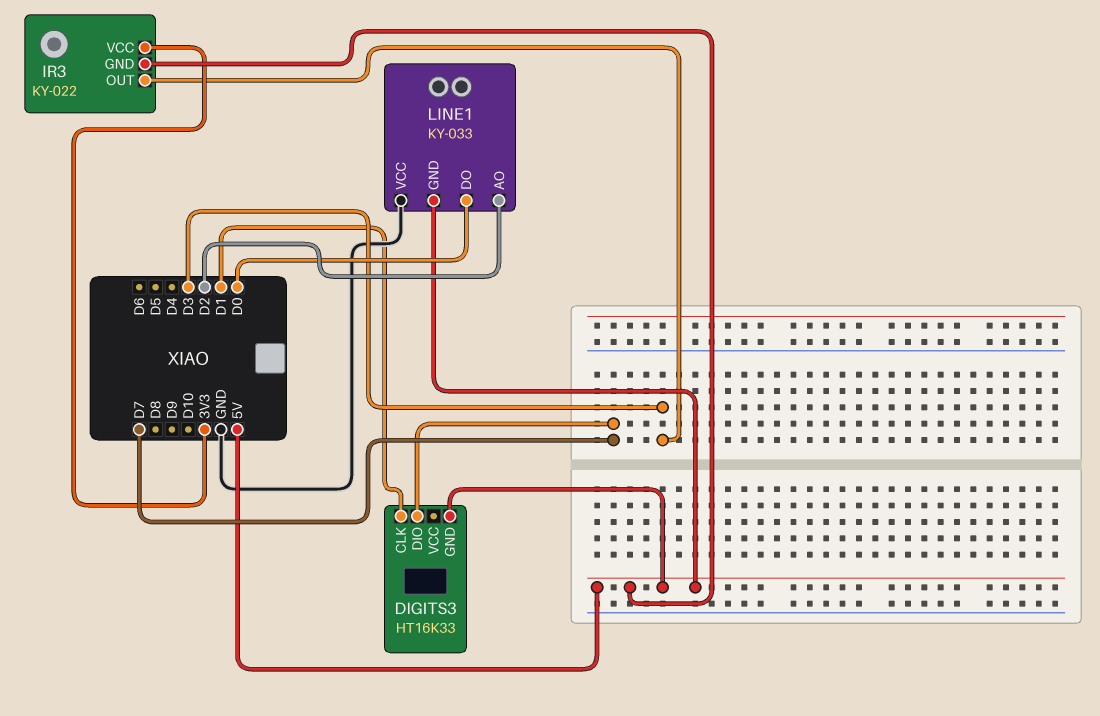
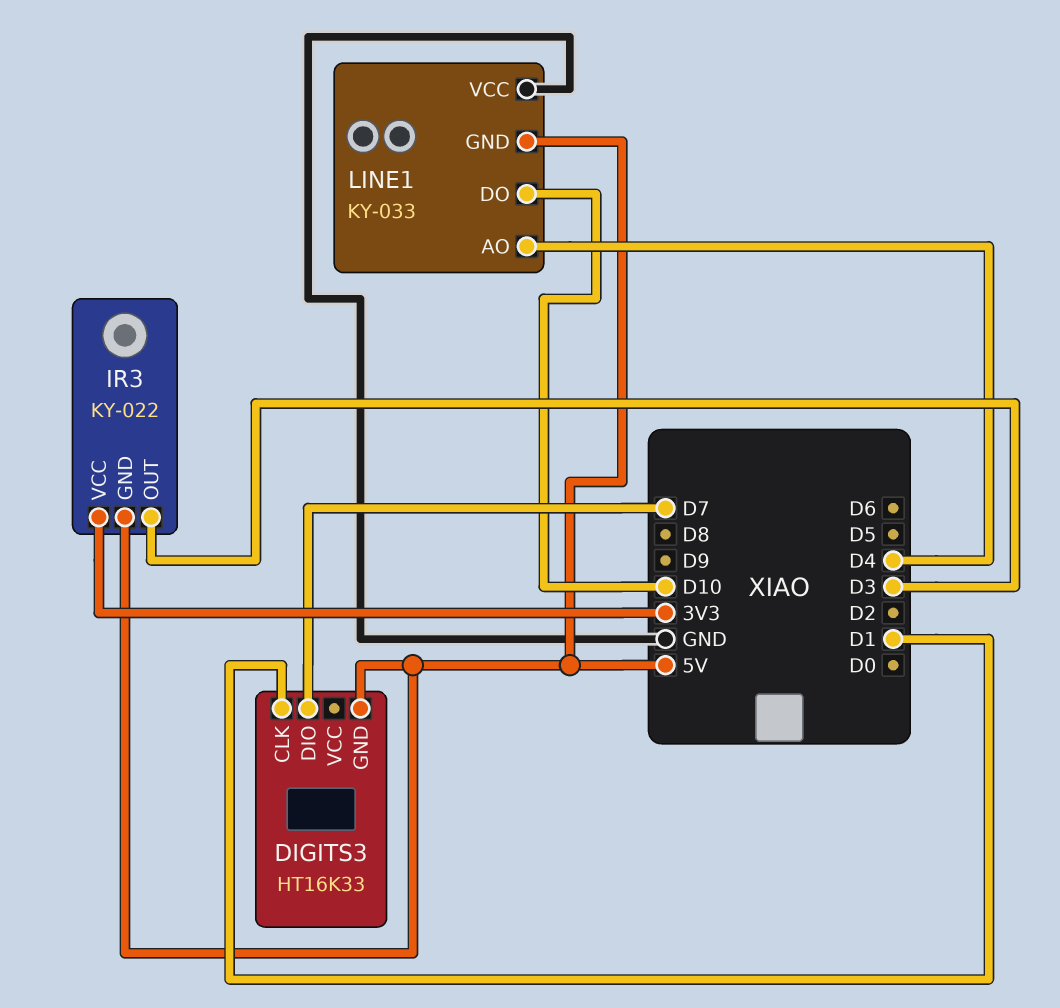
LINE1 pin AO: D2 -> D4
LINE1 pin DO: D0 -> D10

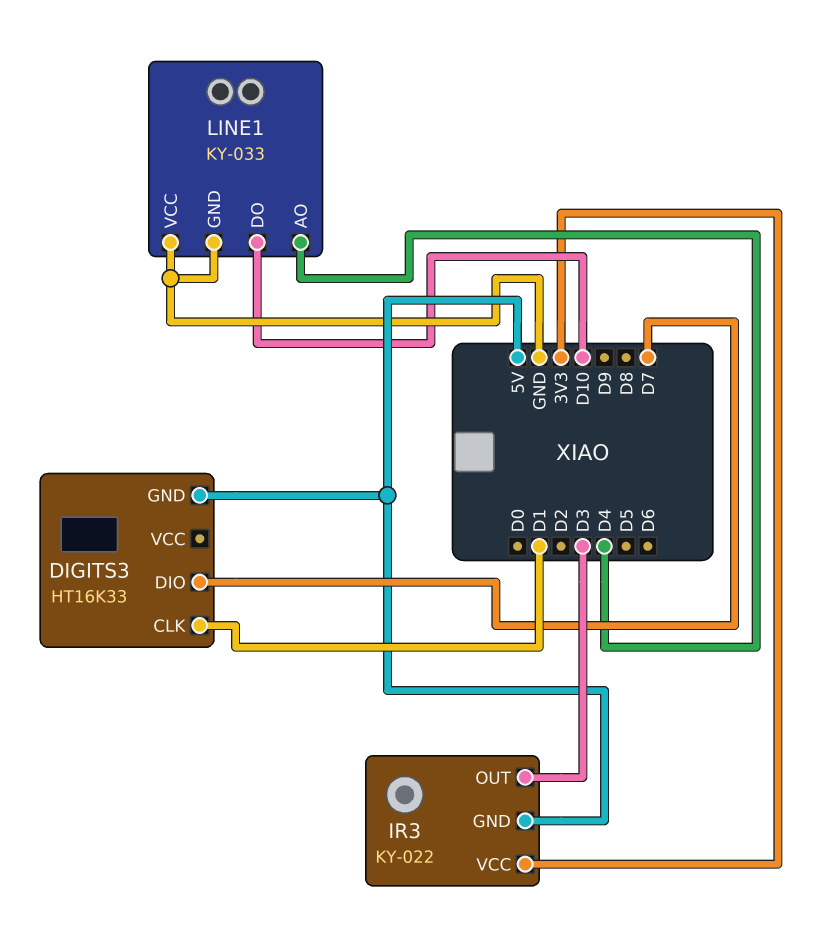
LINE1 pin GND: 5V -> GND

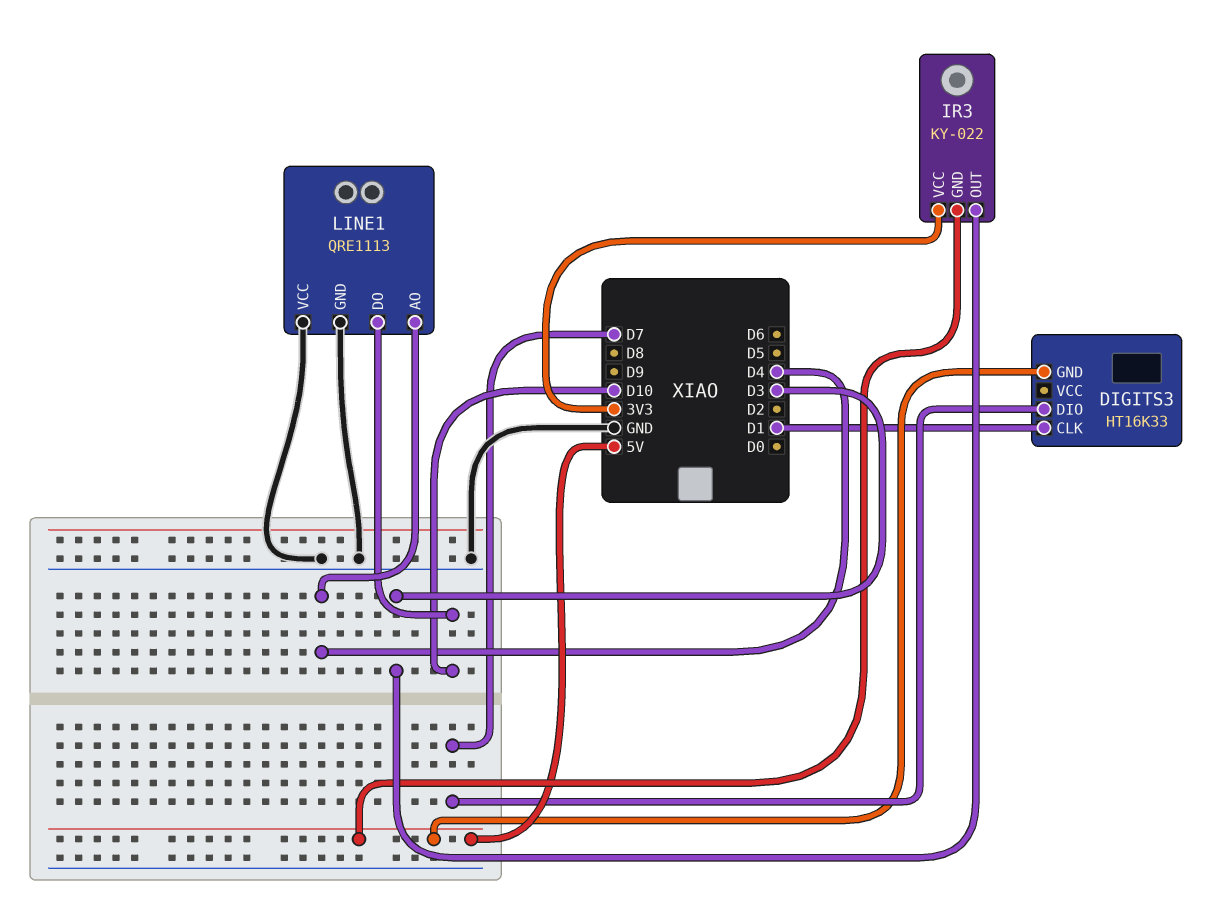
LINE1: KY-033 -> QRE1113

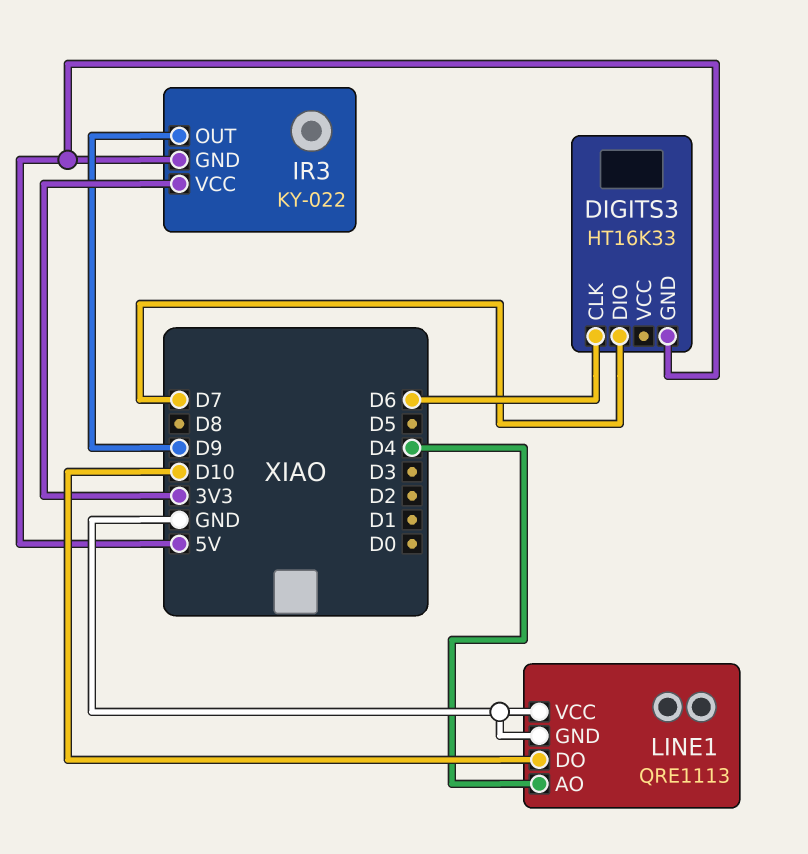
DIGITS3 pin CLK: D1 -> D6
IR3 pin OUT: D3 -> D9

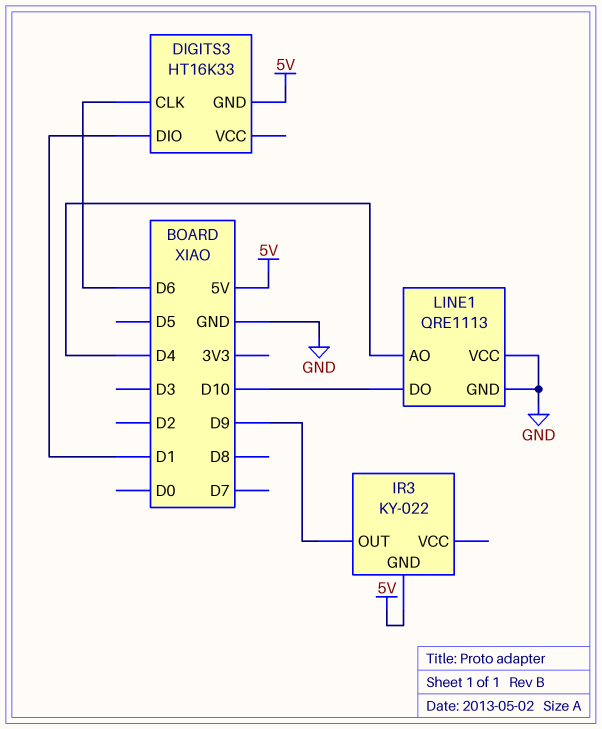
DIGITS3 pin DIO: D7 -> D1
IR3 pin VCC: 3V3 -> none

